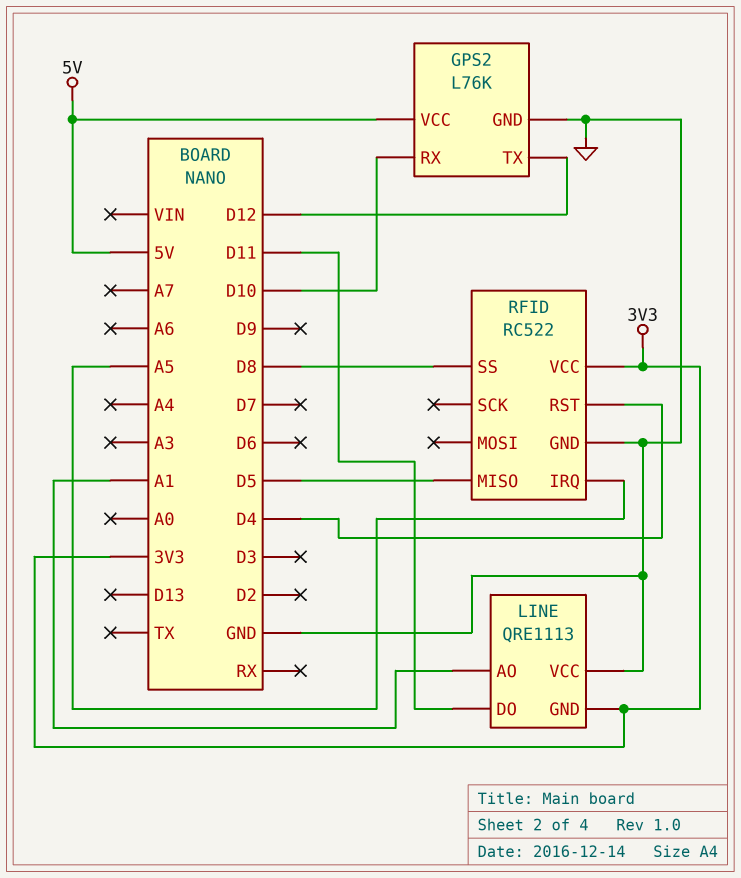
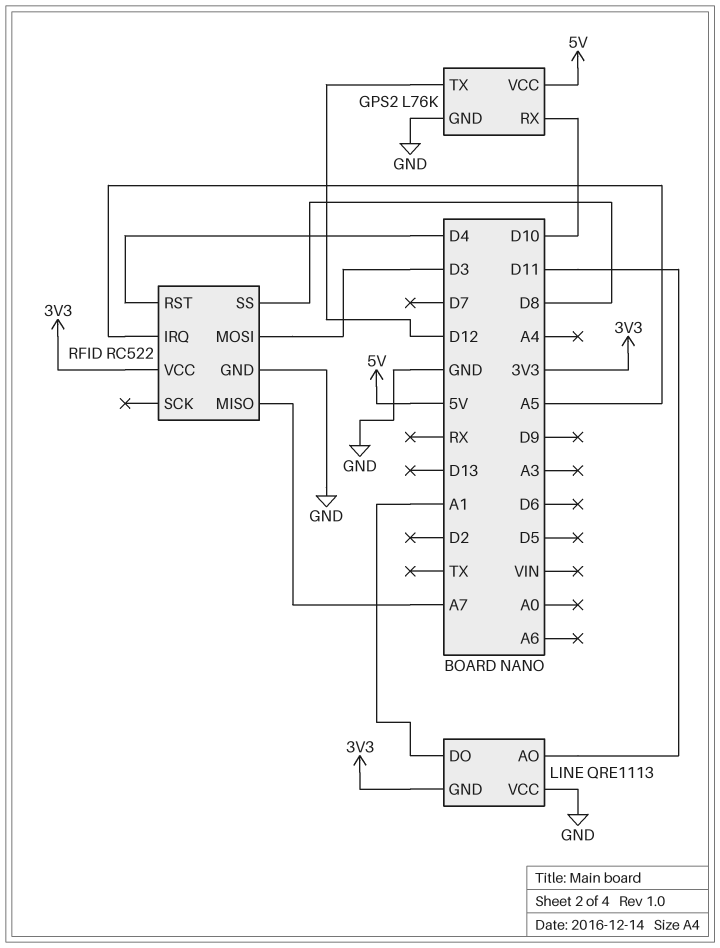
LINE pin AO: A1 -> D11
LINE pin DO: D11 -> A1
RFID pin MISO: D5 -> A7
RFID pin MOSI: none -> D3

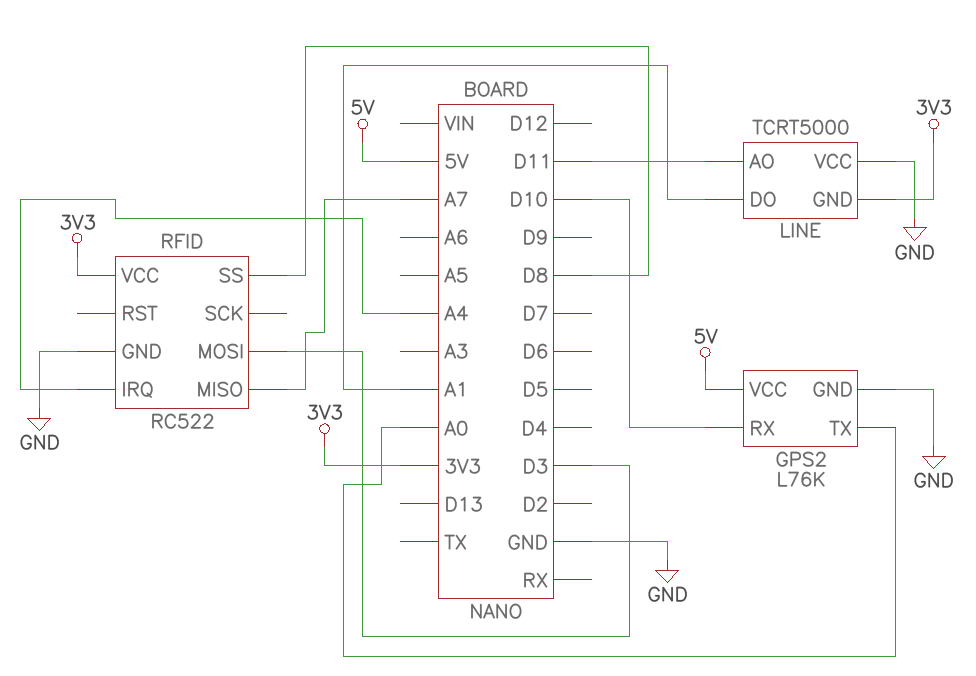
GPS2 pin TX: D12 -> A0
LINE: QRE1113 -> TCRT5000
RFID pin IRQ: A5 -> A4
RFID pin RST: D4 -> none

